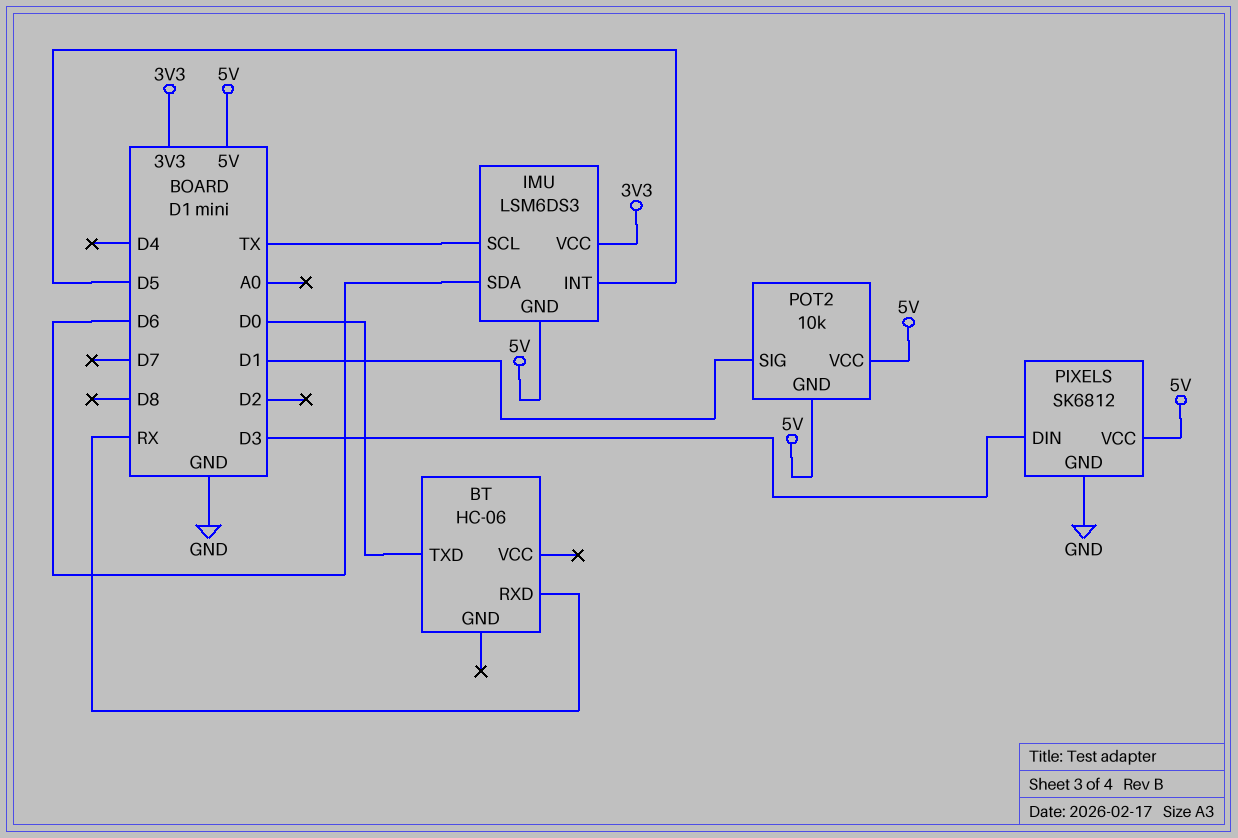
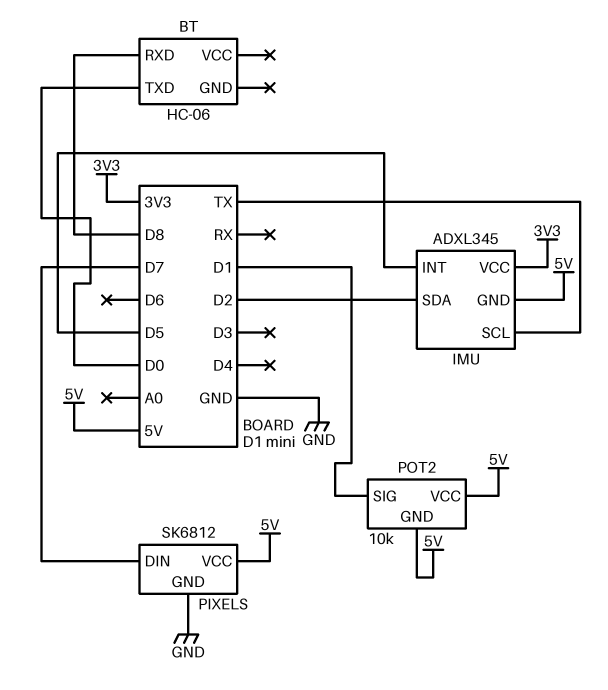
BT pin RXD: RX -> D8
IMU: LSM6DS3 -> ADXL345
IMU pin SDA: D6 -> D2
PIXELS pin DIN: D3 -> D7

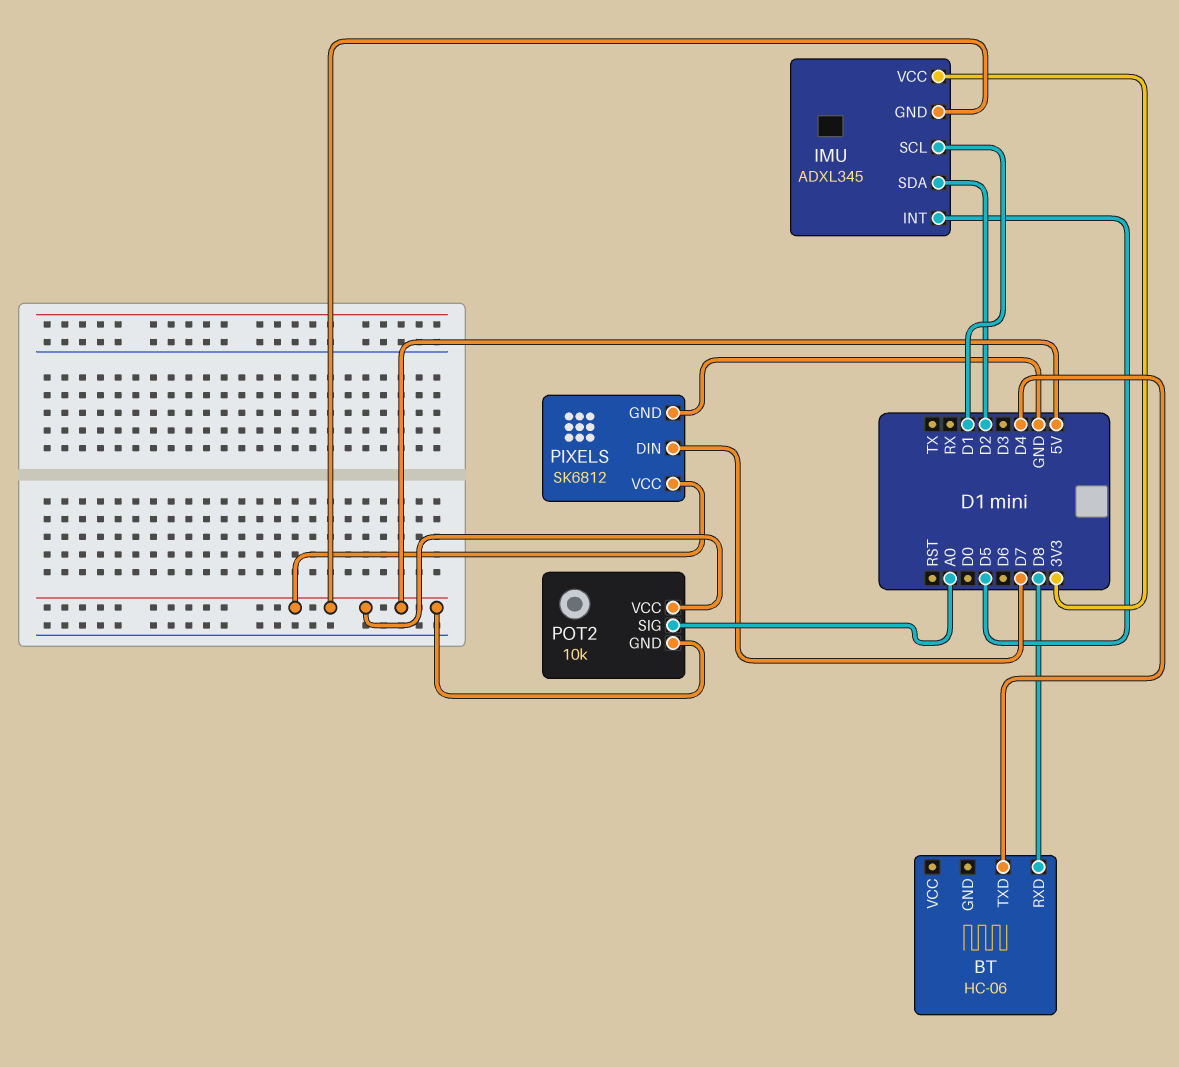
BT pin TXD: D0 -> D4
IMU pin SCL: TX -> D1
POT2 pin SIG: D1 -> A0

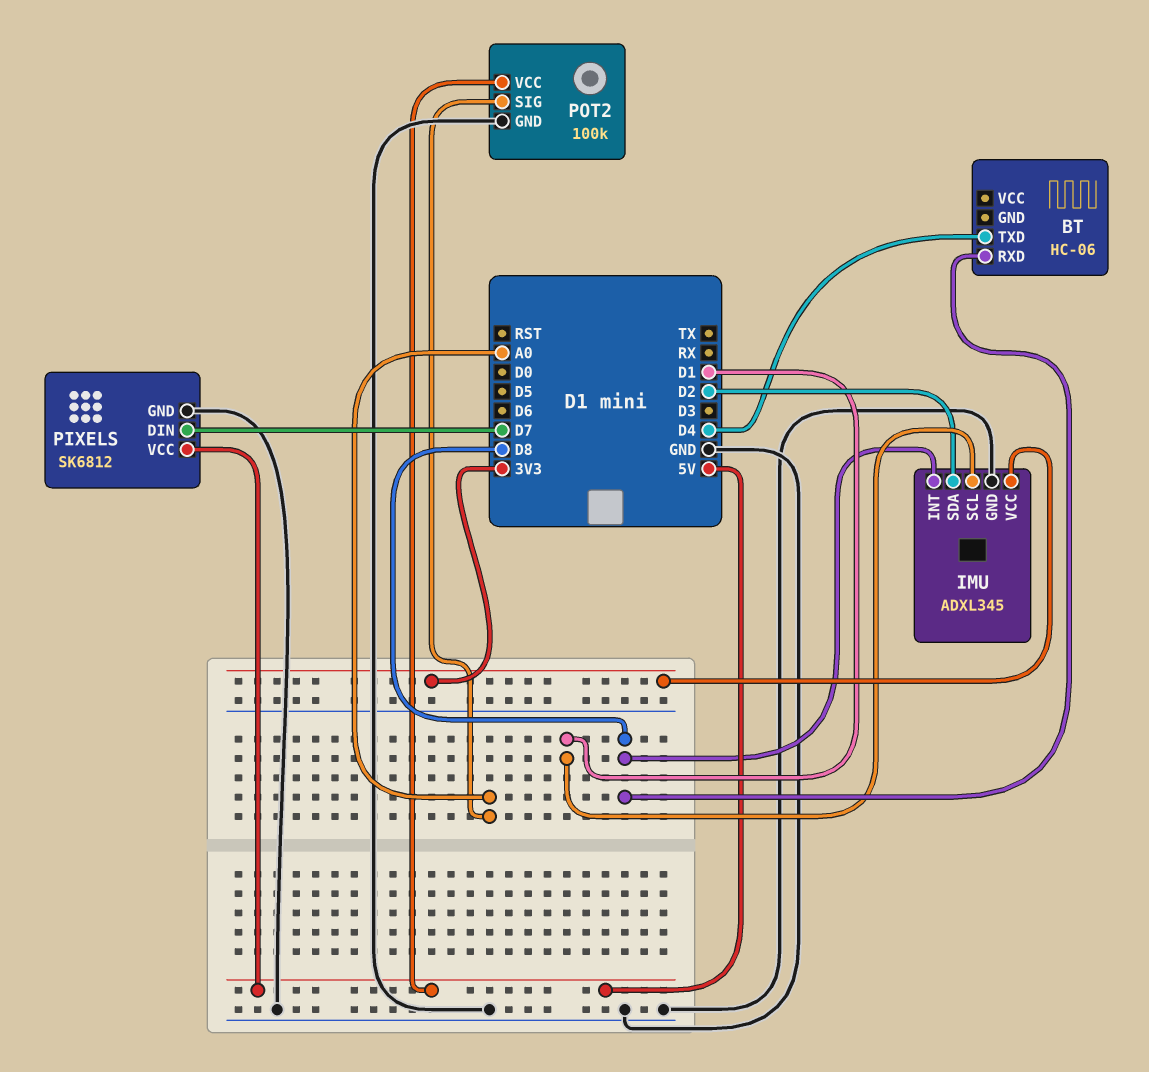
IMU pin GND: 5V -> GND
IMU pin INT: D5 -> D8
POT2: 10k -> 100k
POT2 pin GND: 5V -> GND

